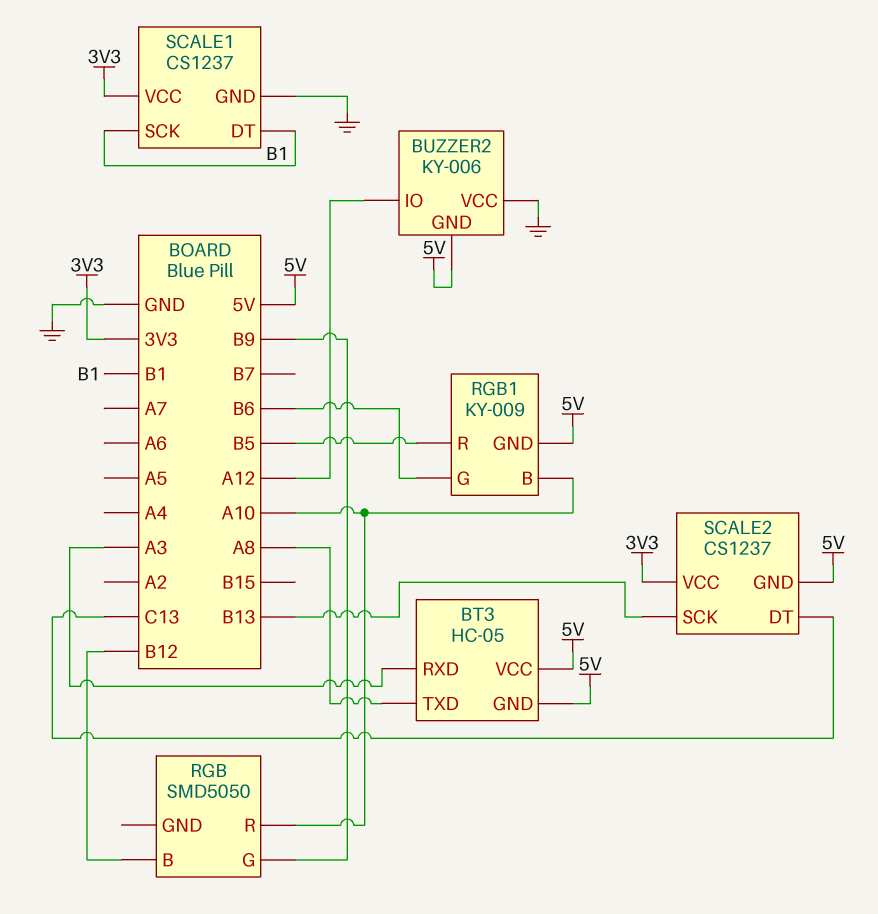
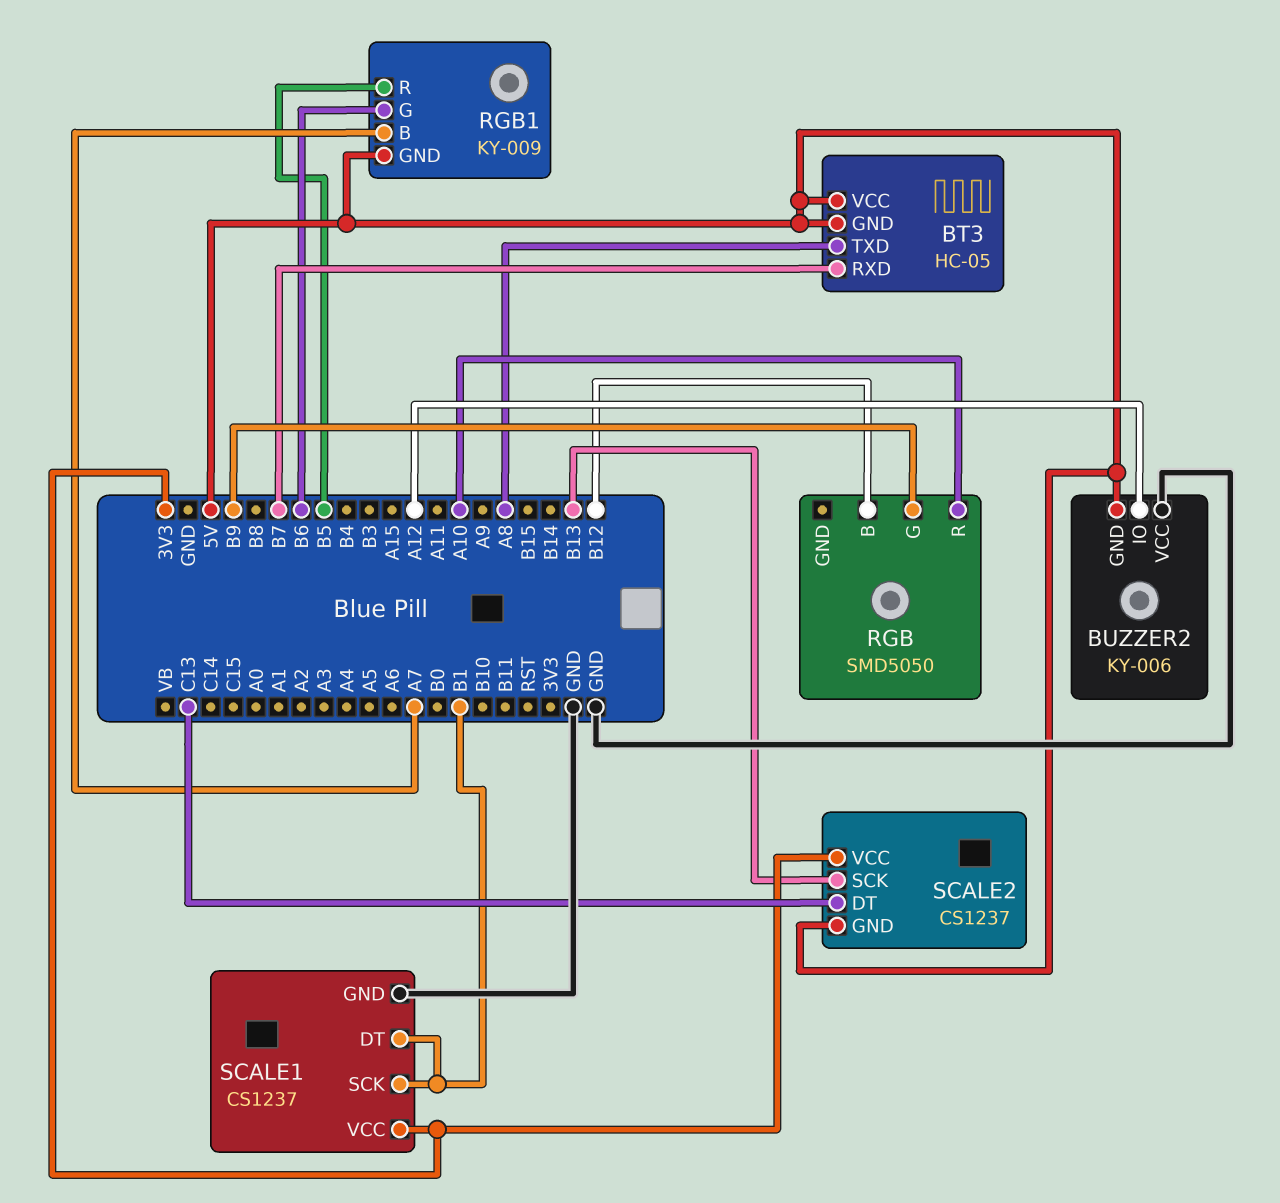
BT3 pin RXD: A3 -> B7
RGB1 pin B: A10 -> A7

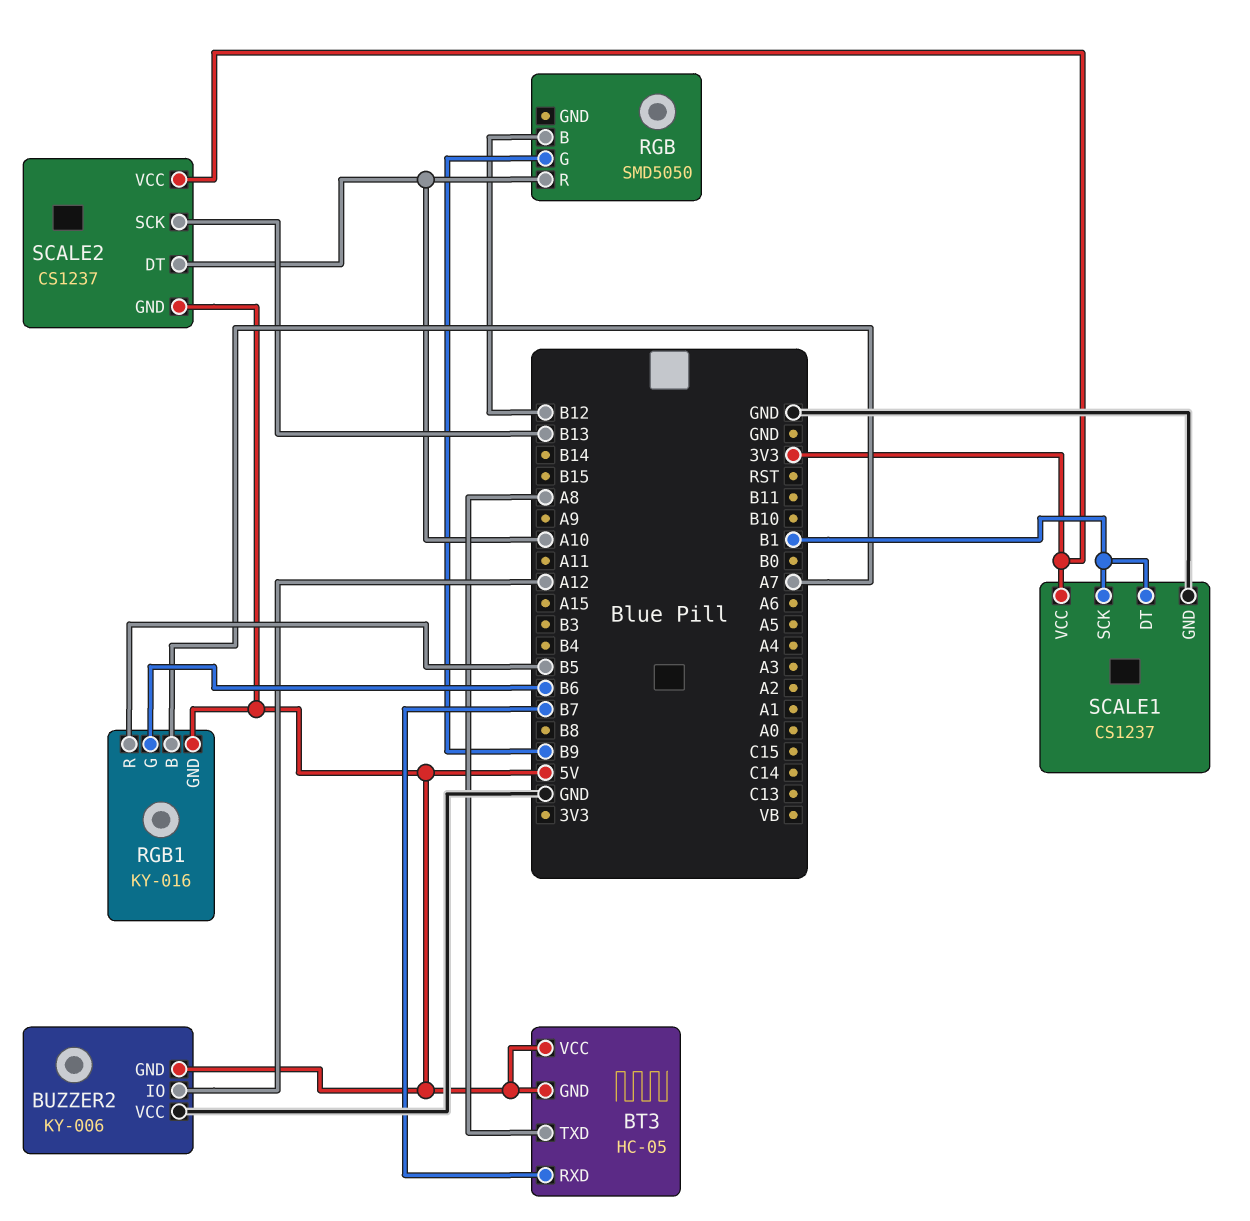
RGB1: KY-009 -> KY-016
SCALE2 pin DT: C13 -> A10

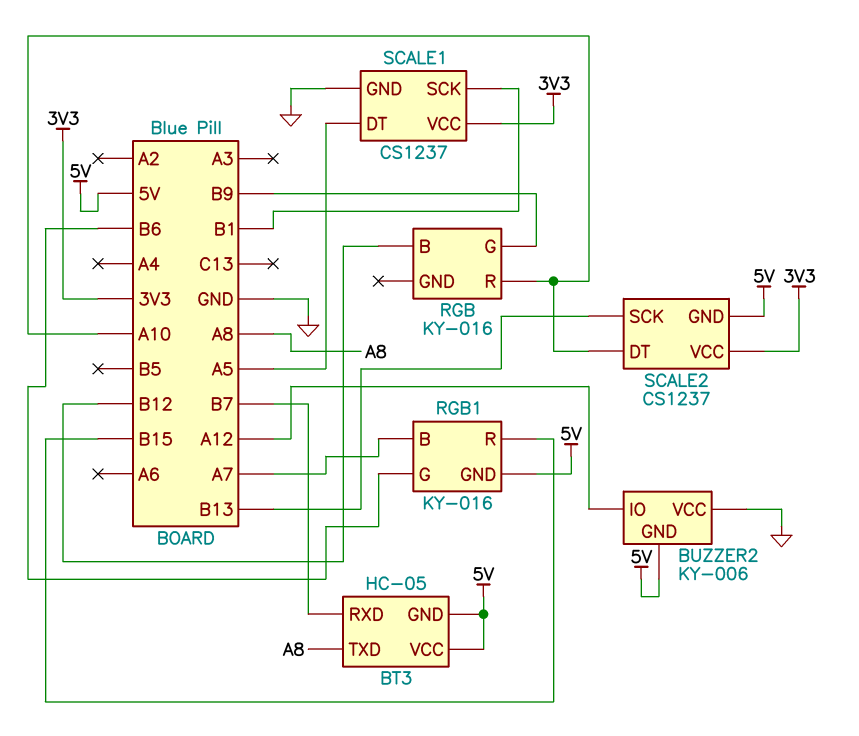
RGB: SMD5050 -> KY-016
RGB1 pin R: B5 -> B15
SCALE1 pin DT: B1 -> A5

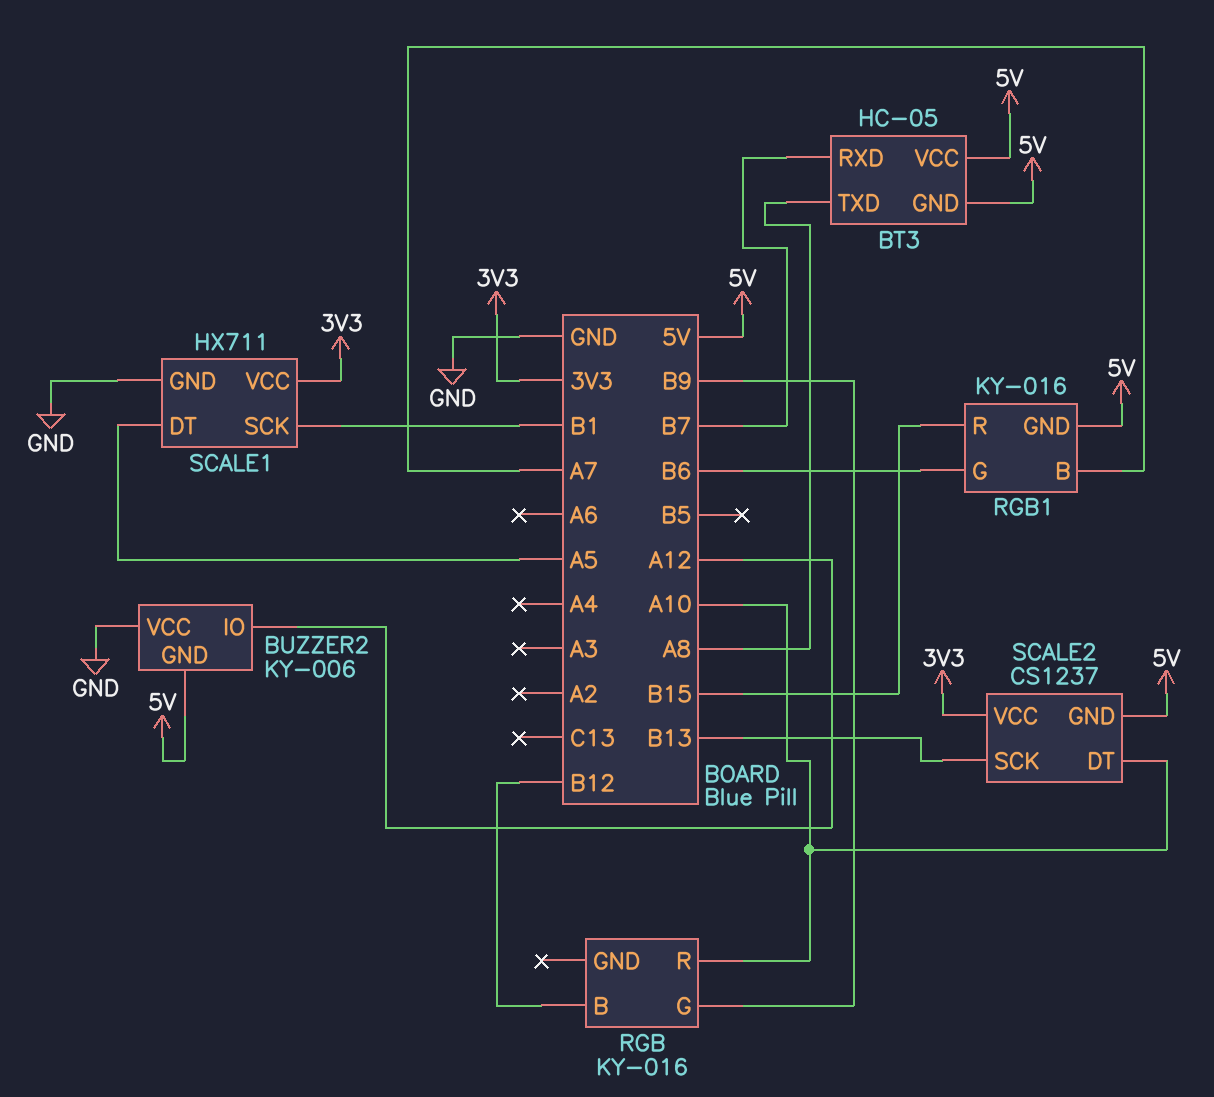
SCALE1: CS1237 -> HX711

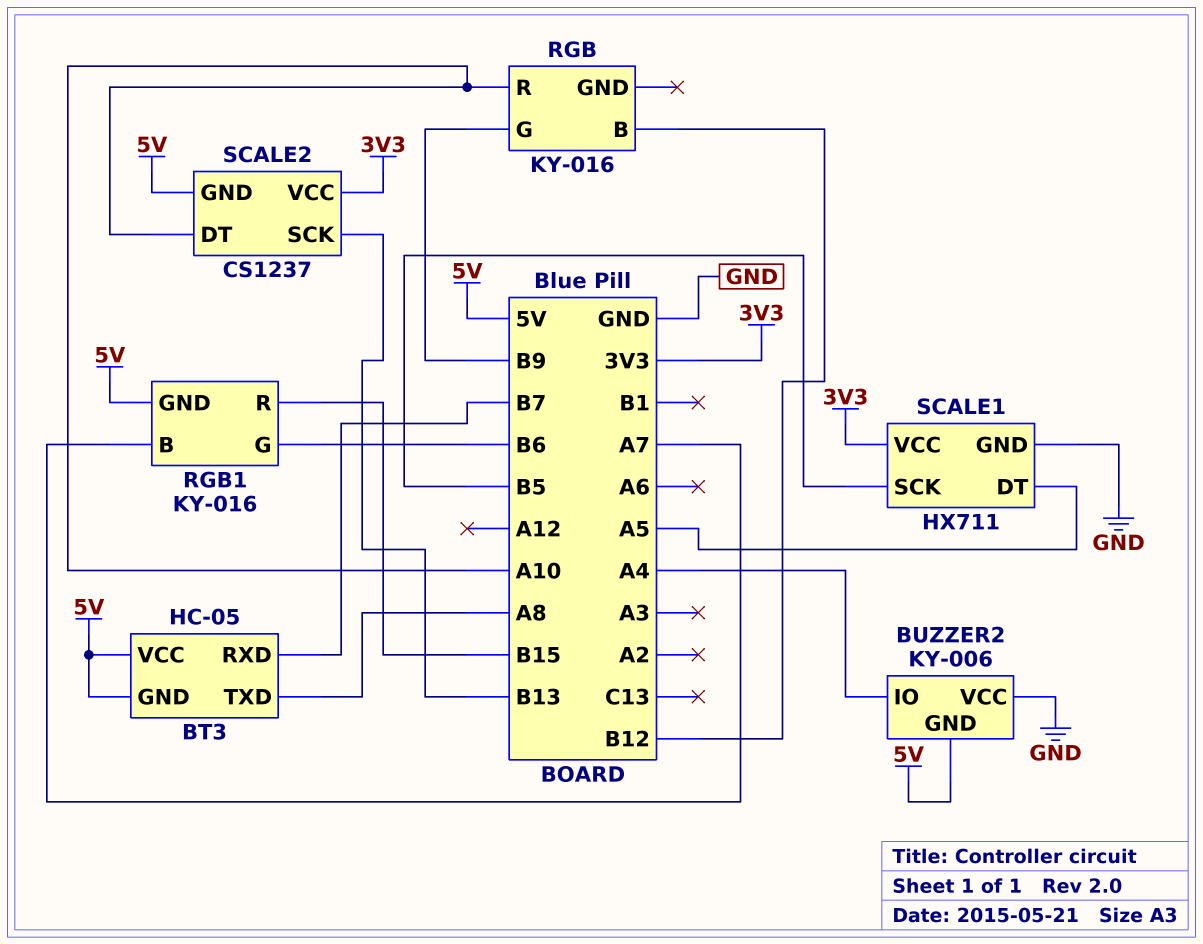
BUZZER2 pin IO: A12 -> A4
SCALE1 pin SCK: B1 -> B5

